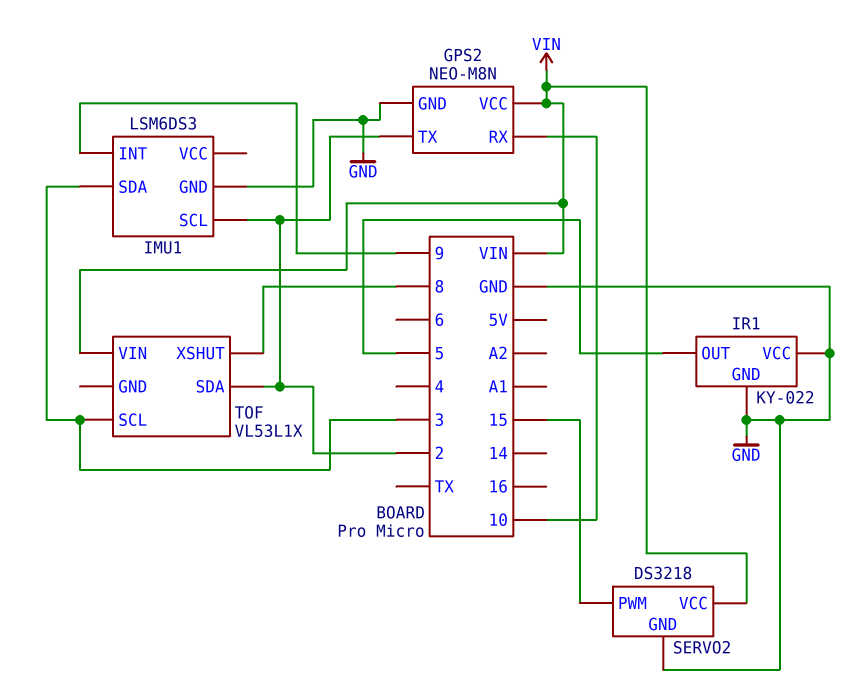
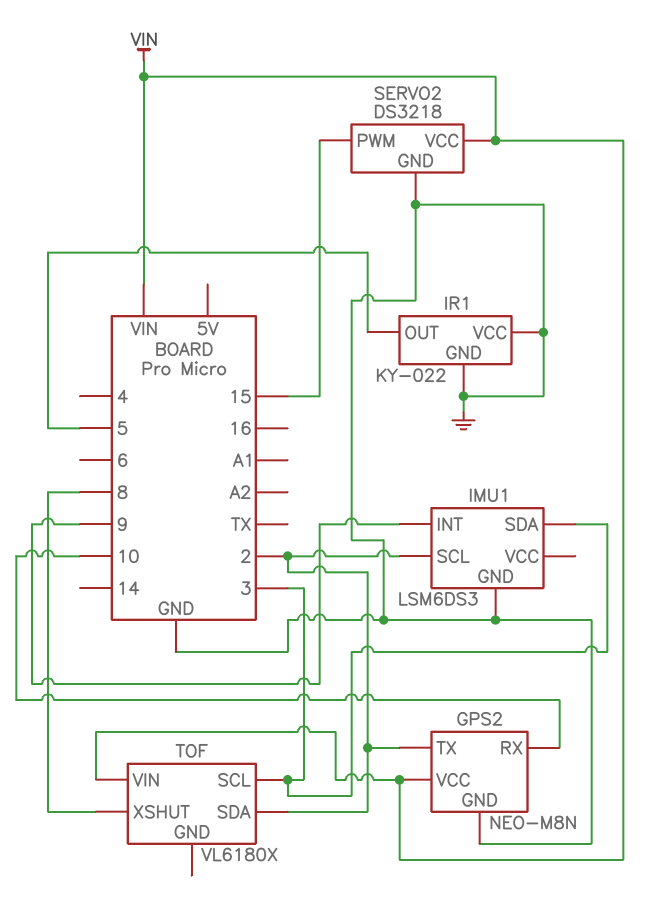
TOF: VL53L1X -> VL6180X

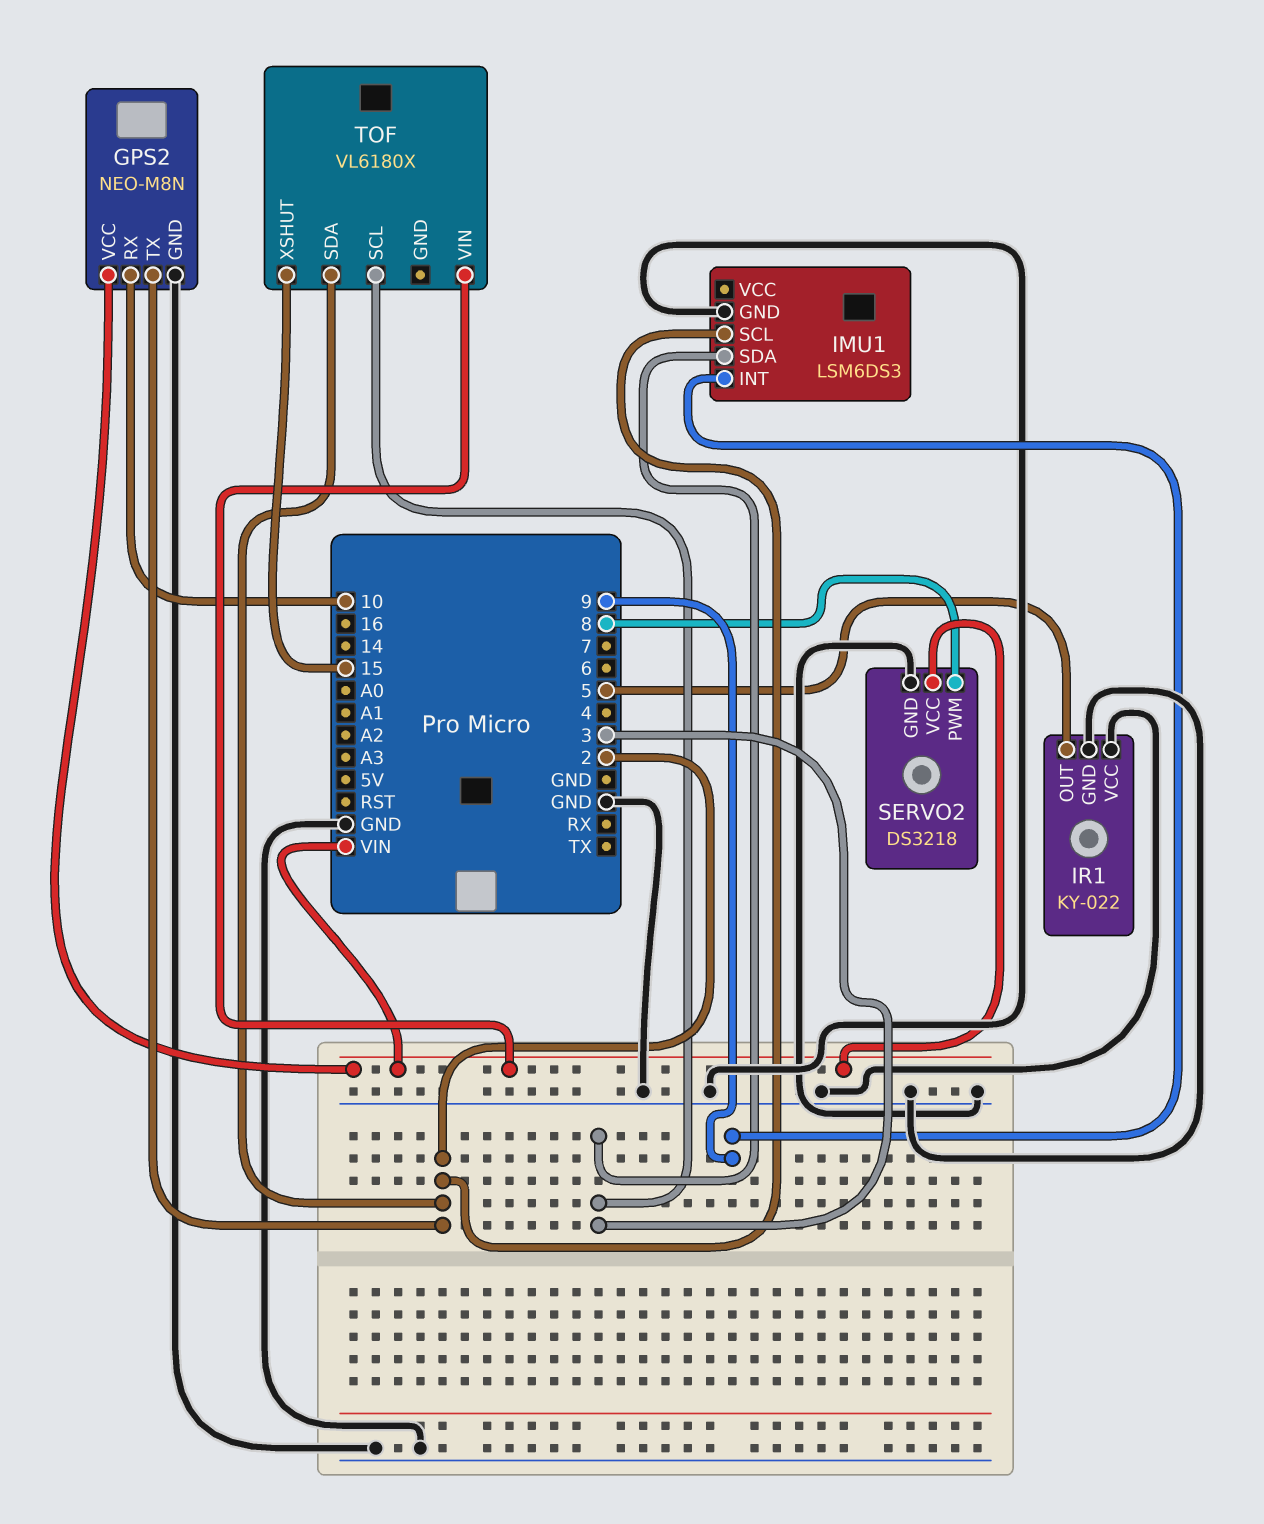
SERVO2 pin PWM: 15 -> 8
TOF pin XSHUT: 8 -> 15

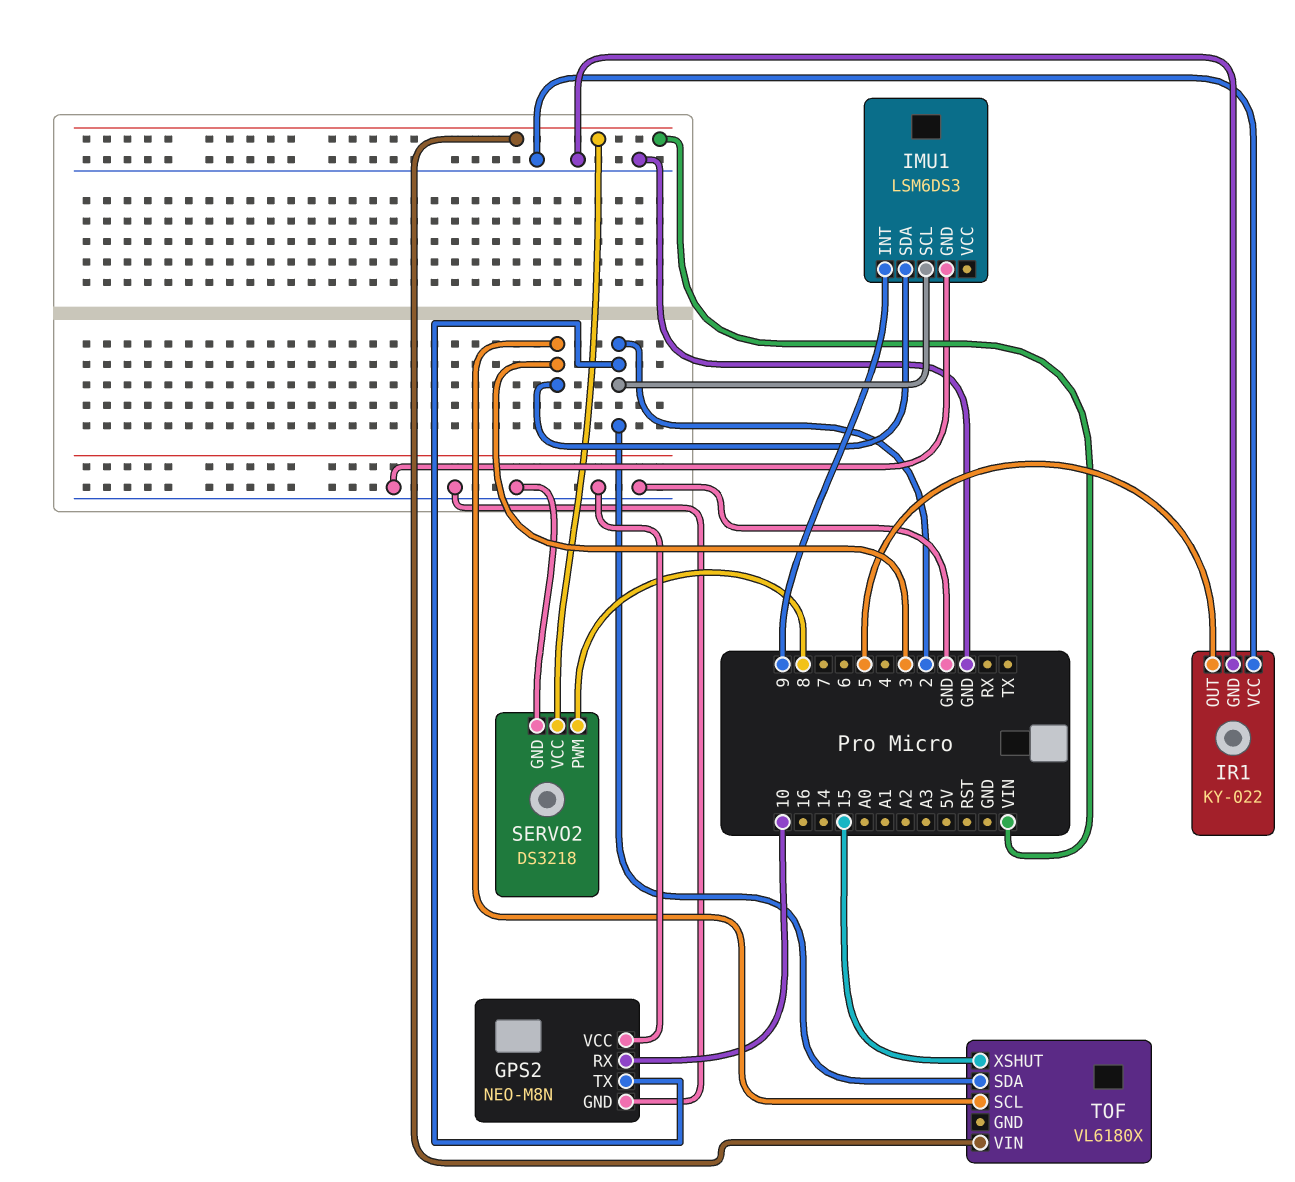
GPS2 pin VCC: VIN -> GND

